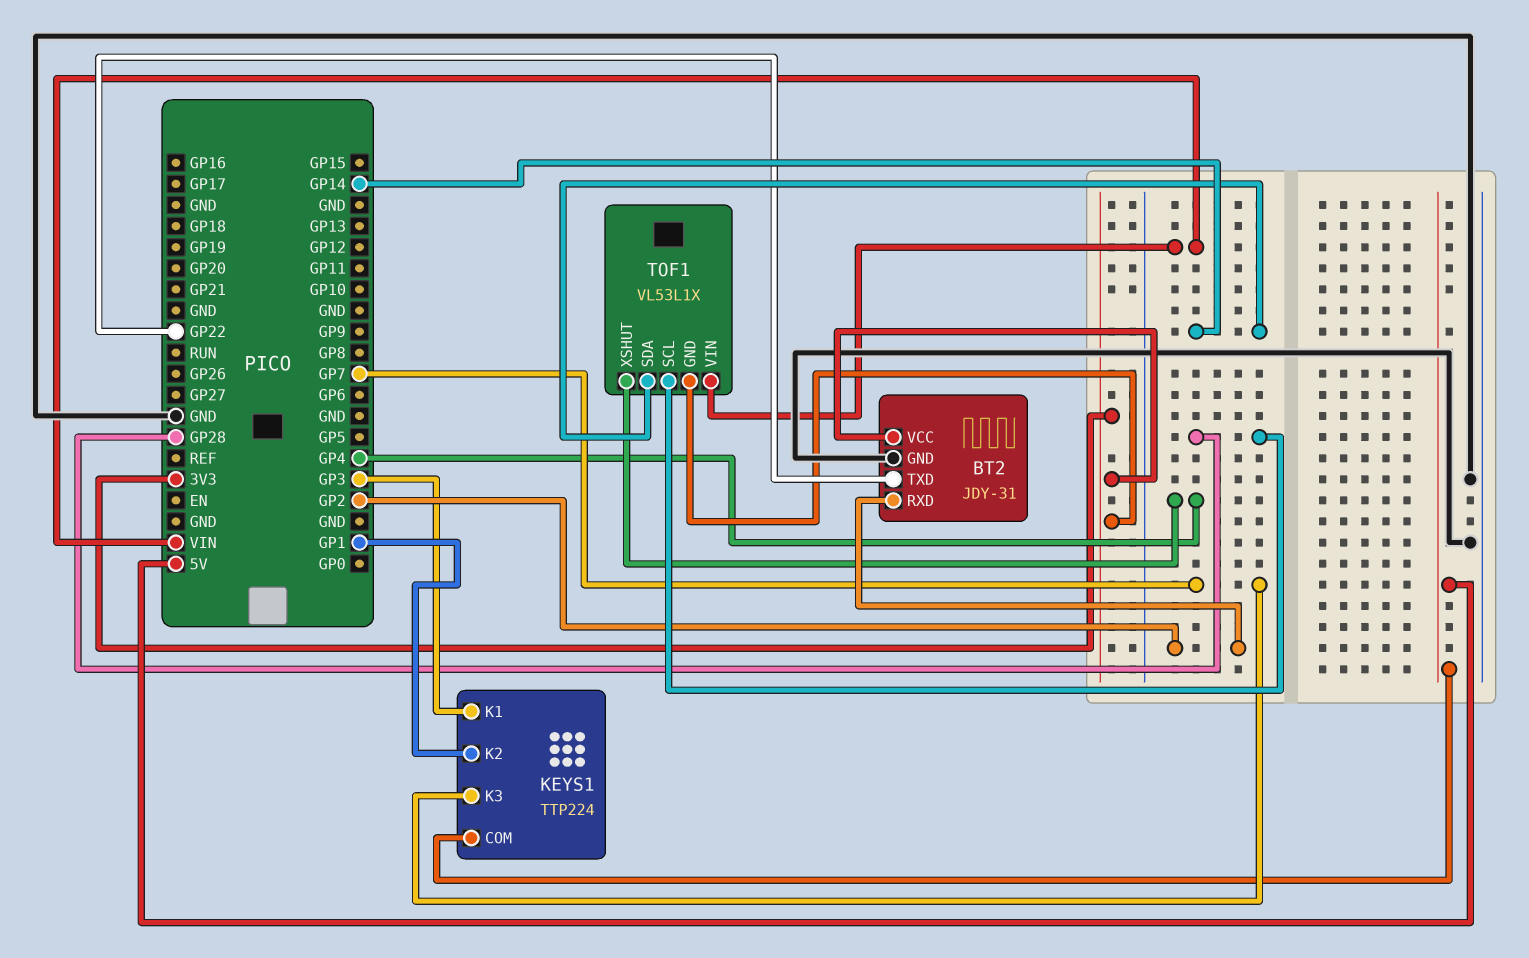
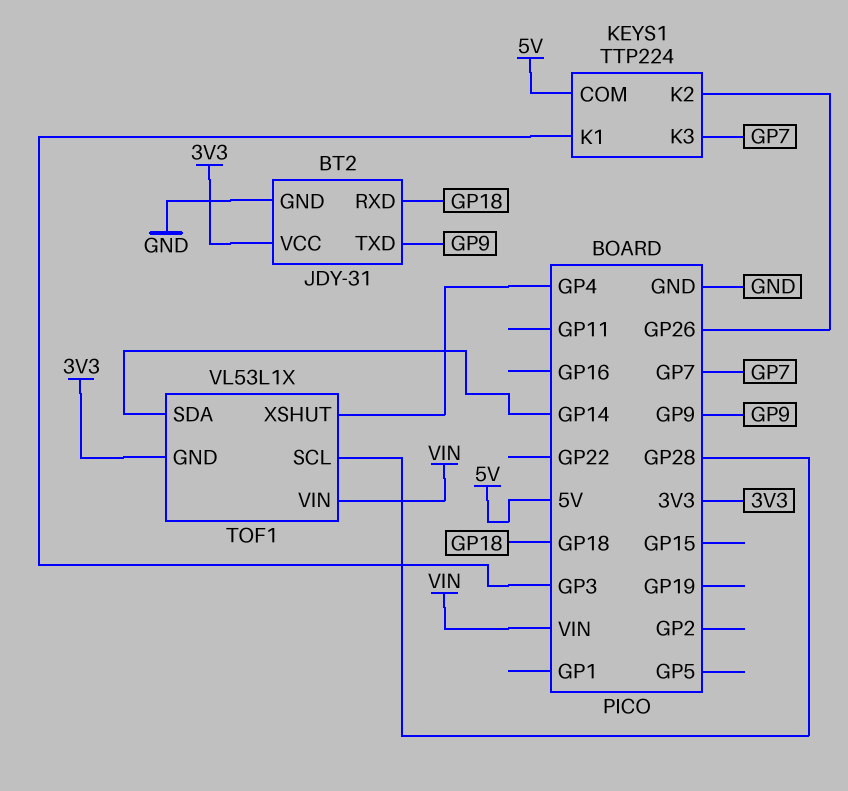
BT2 pin RXD: GP2 -> GP18
BT2 pin TXD: GP22 -> GP9
KEYS1 pin K2: GP1 -> GP26

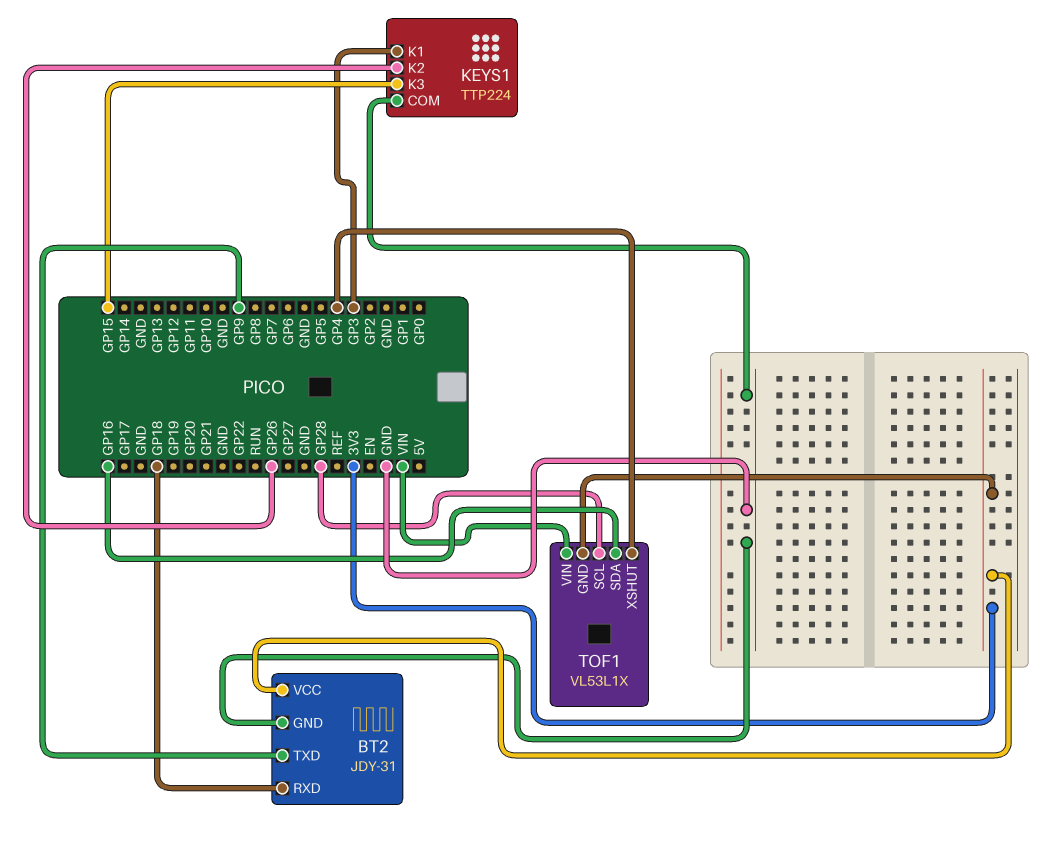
KEYS1 pin COM: 5V -> GND
KEYS1 pin K3: GP7 -> GP15
TOF1 pin SDA: GP14 -> GP16

